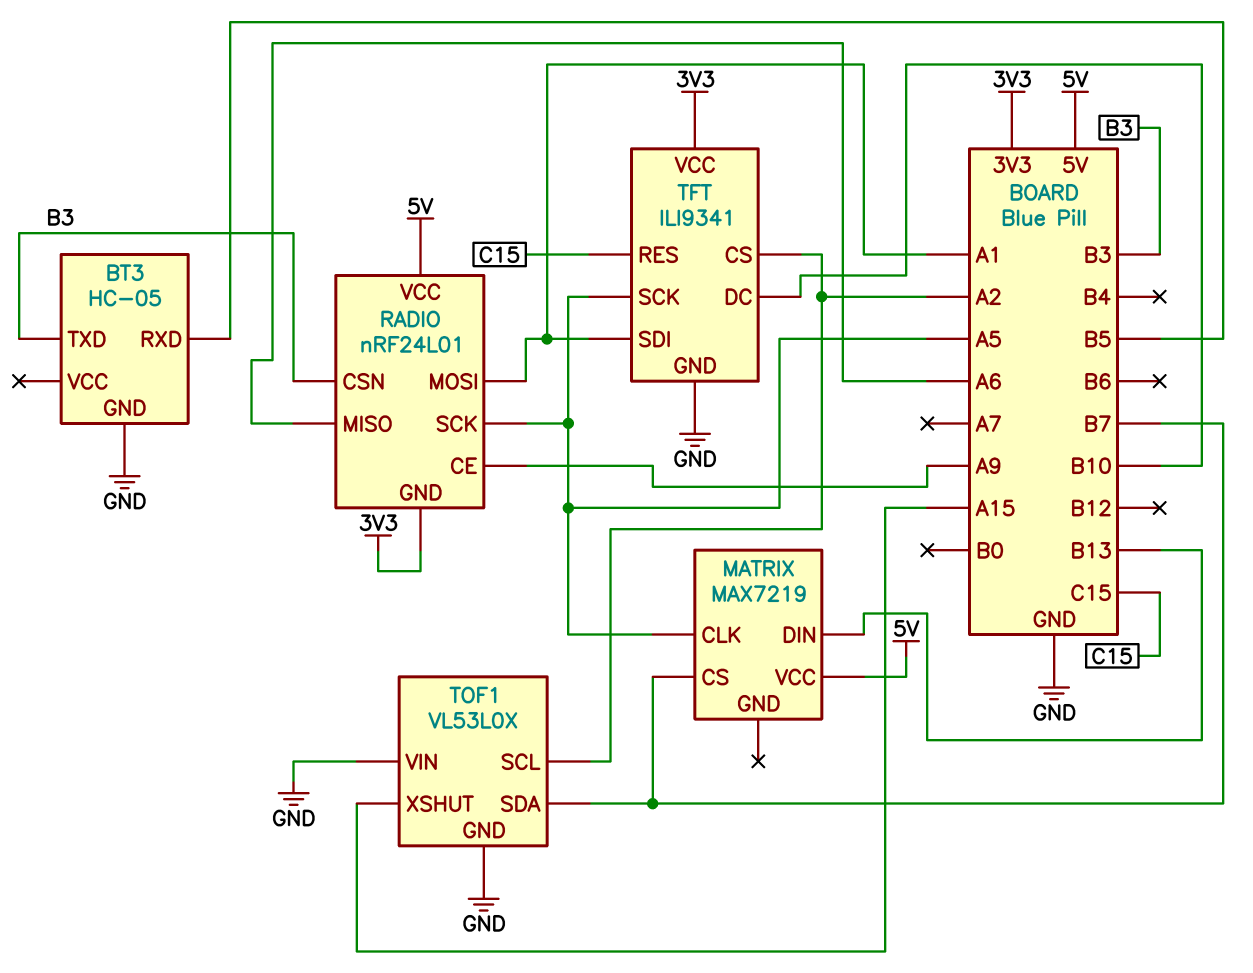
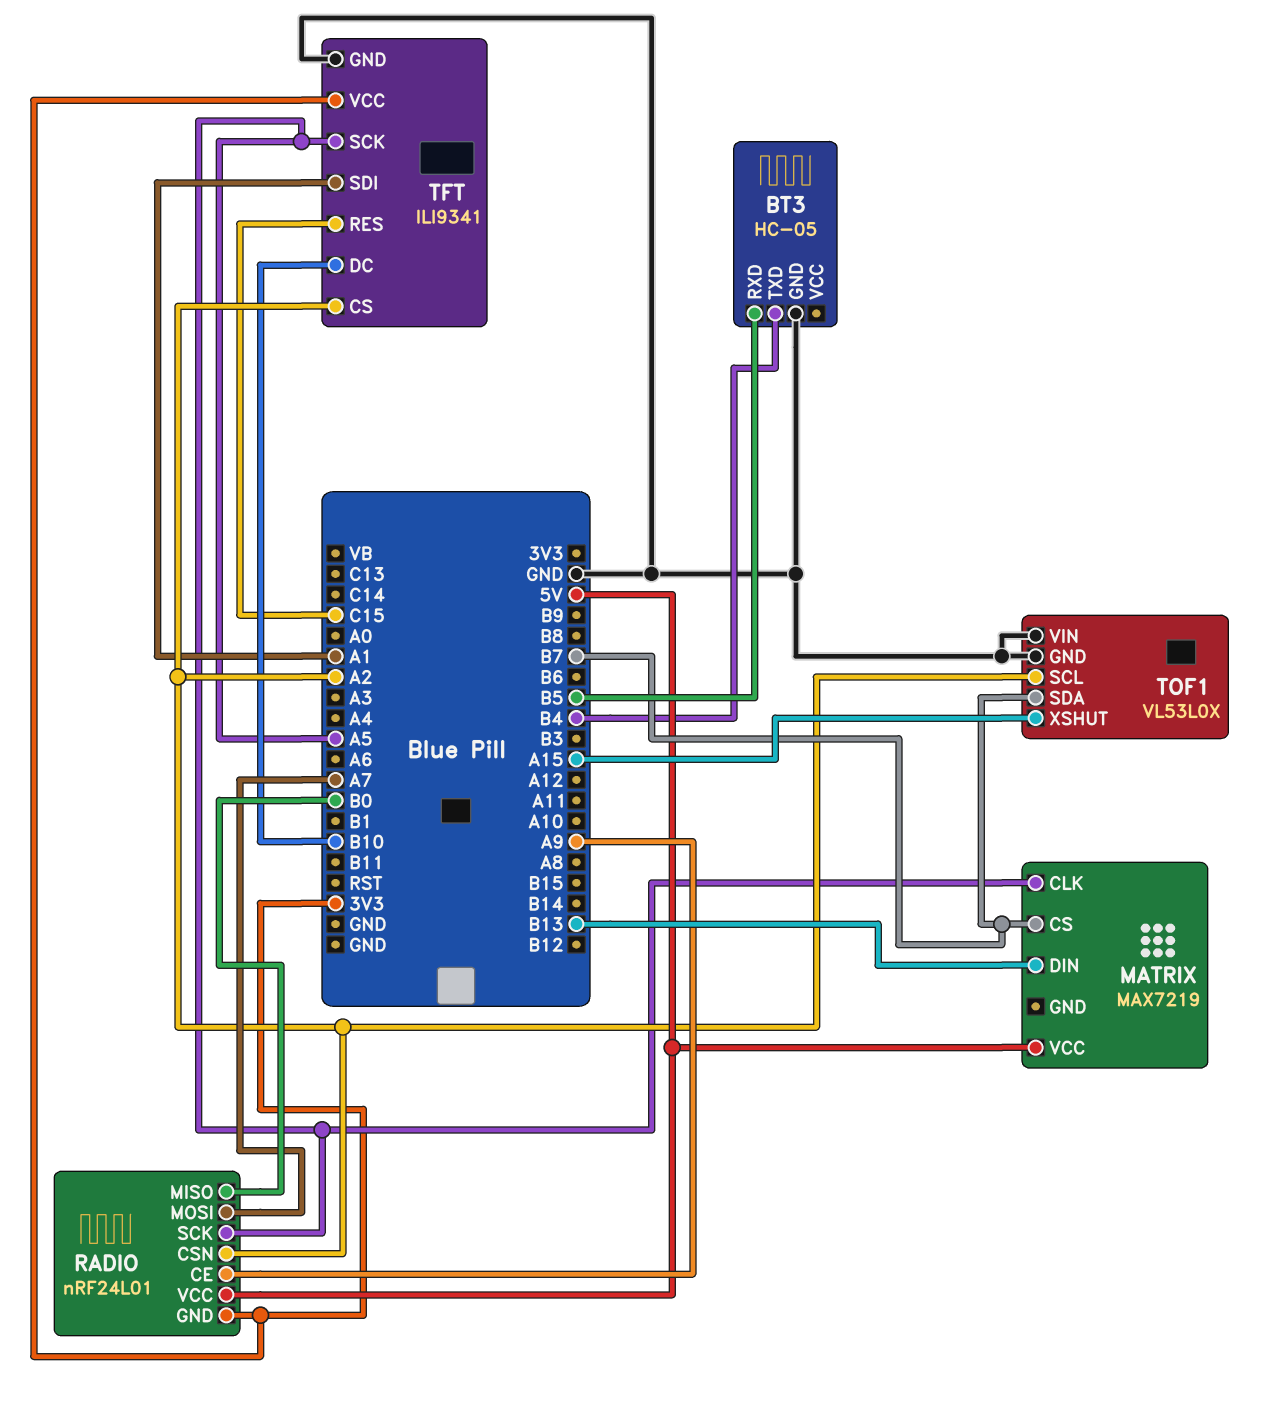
BT3 pin TXD: B3 -> B4
RADIO pin CSN: B3 -> A2
RADIO pin MISO: A6 -> B0
RADIO pin MOSI: A1 -> A7

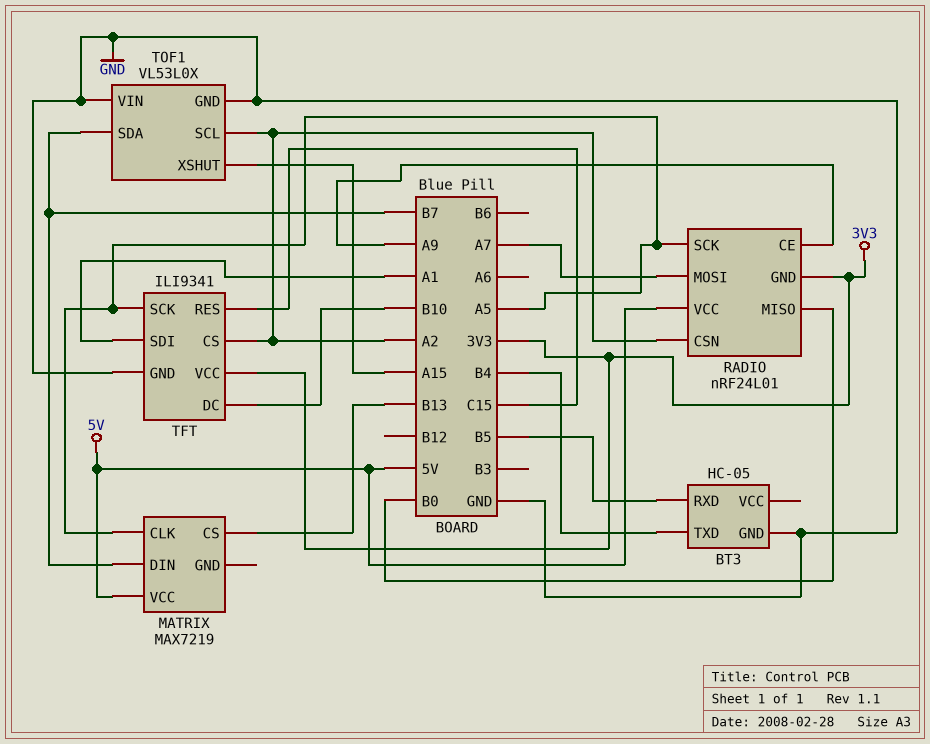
MATRIX pin CS: B7 -> B13
MATRIX pin DIN: B13 -> B7

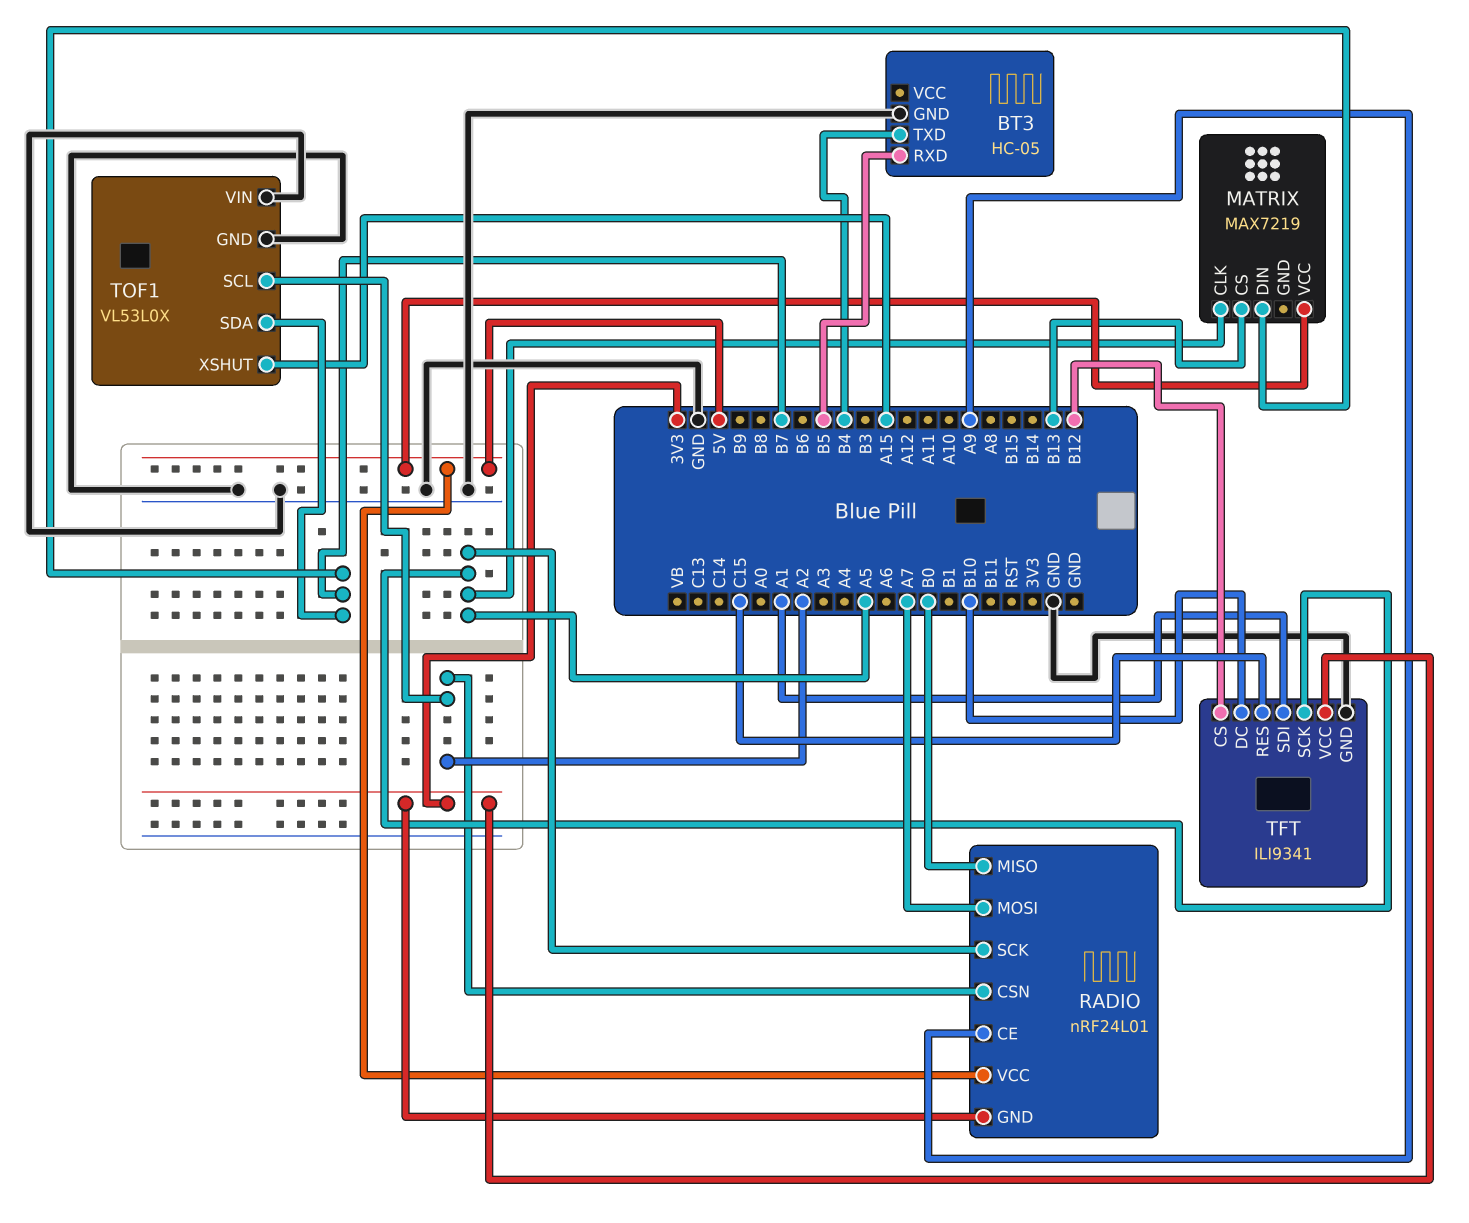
TFT pin CS: A2 -> B12

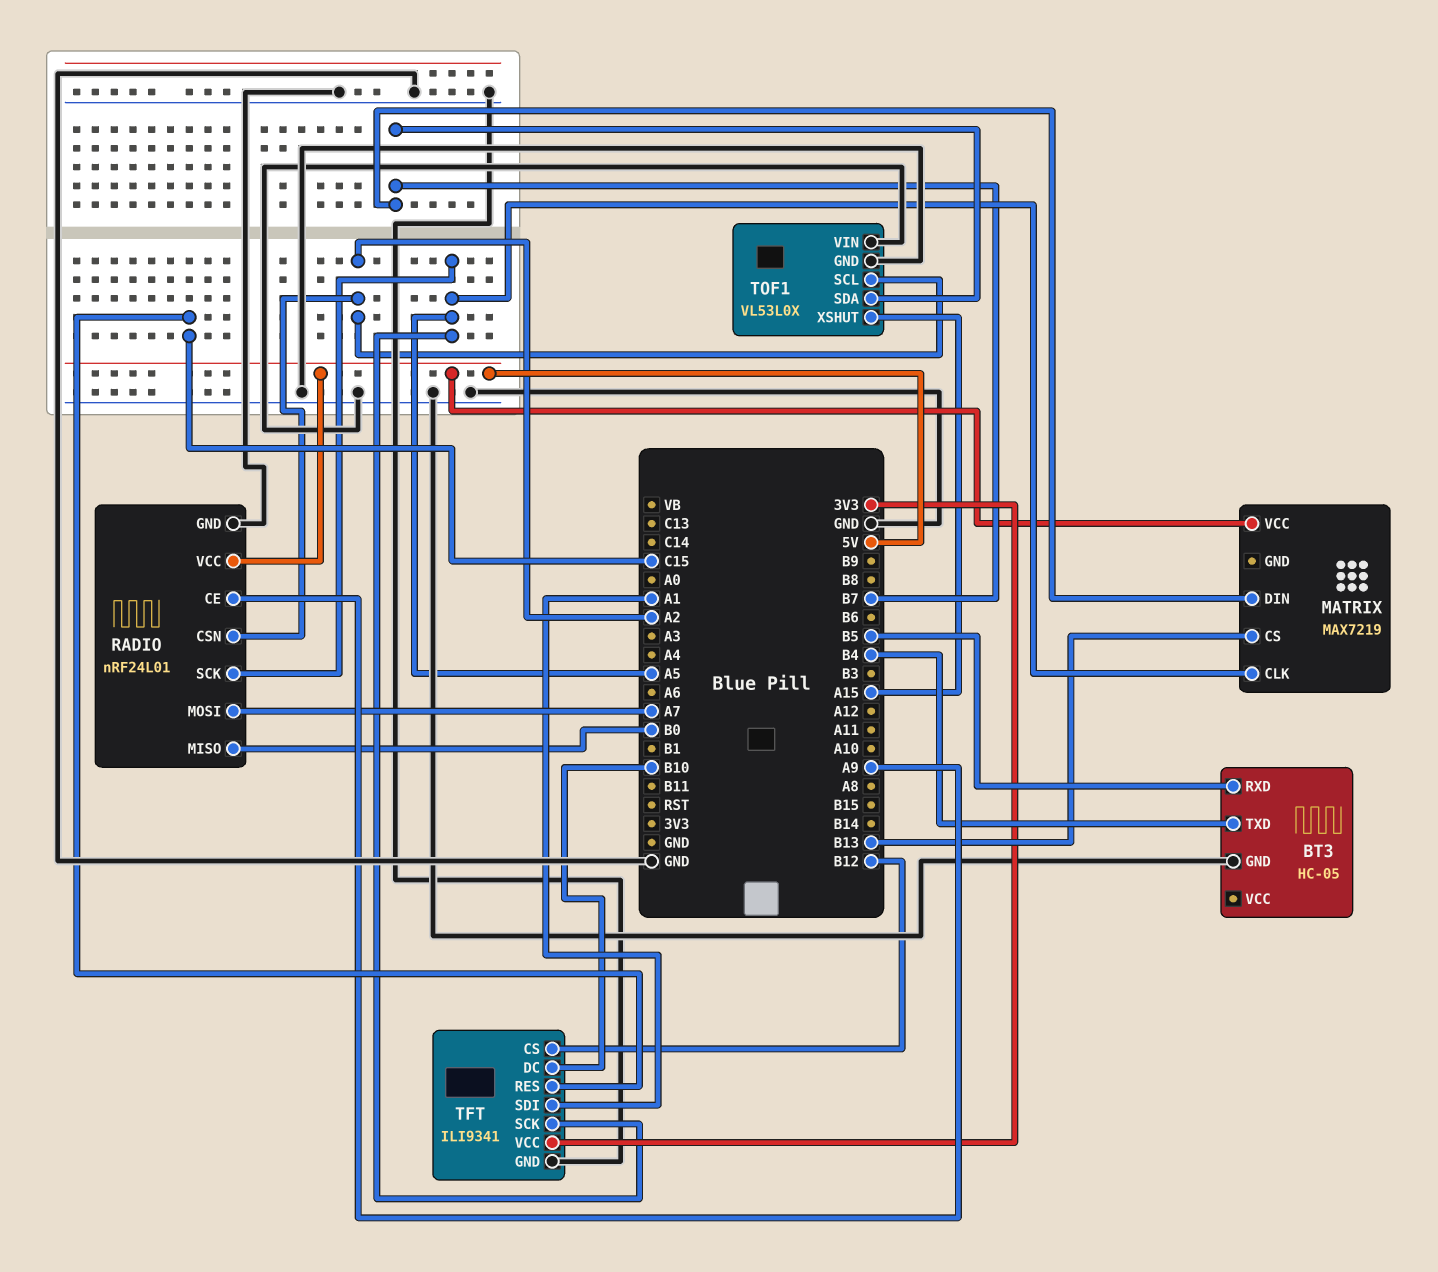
RADIO pin GND: 3V3 -> GND

